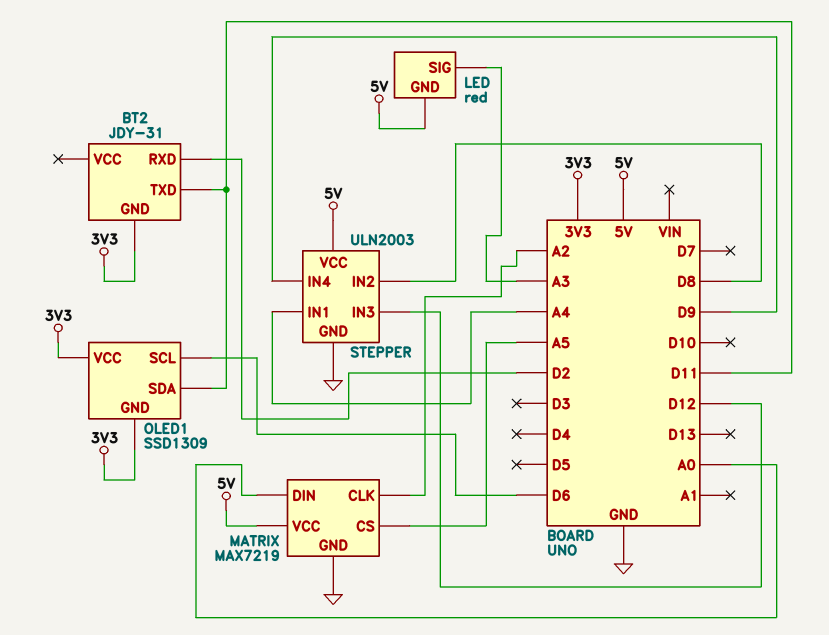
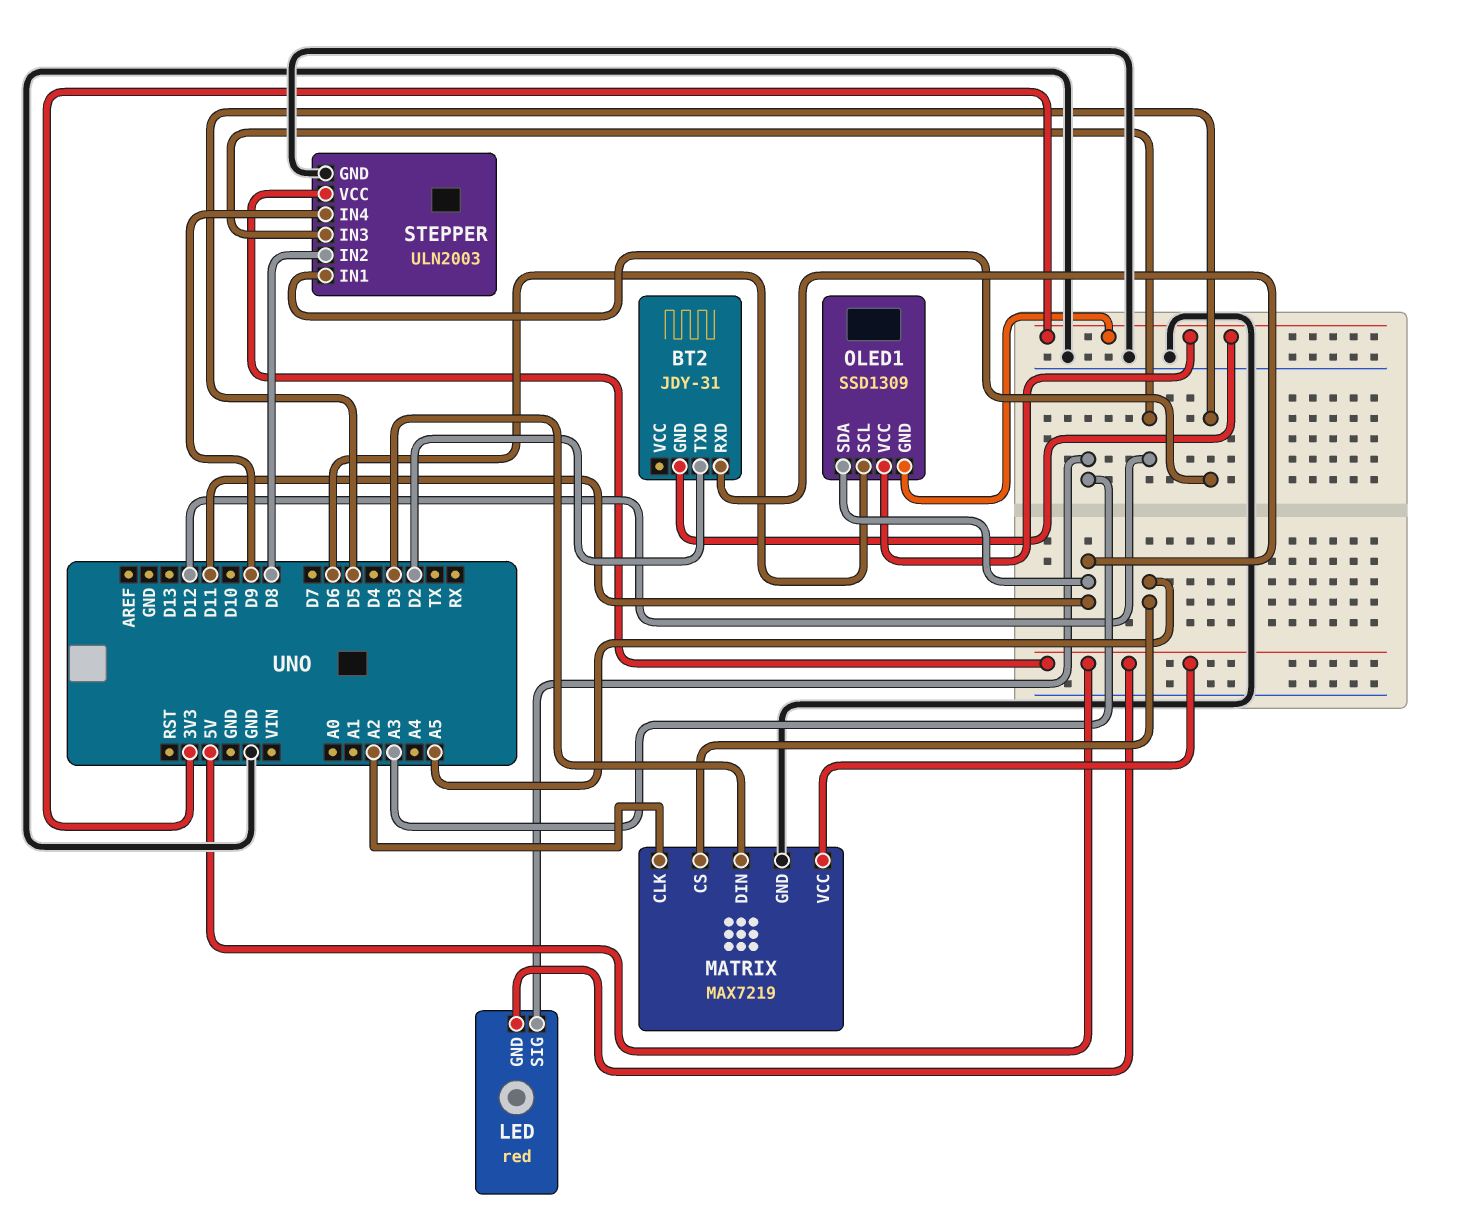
BT2 pin RXD: D2 -> D11
BT2 pin TXD: D11 -> D2
MATRIX pin DIN: A0 -> D3
STEPPER pin IN1: A4 -> D5

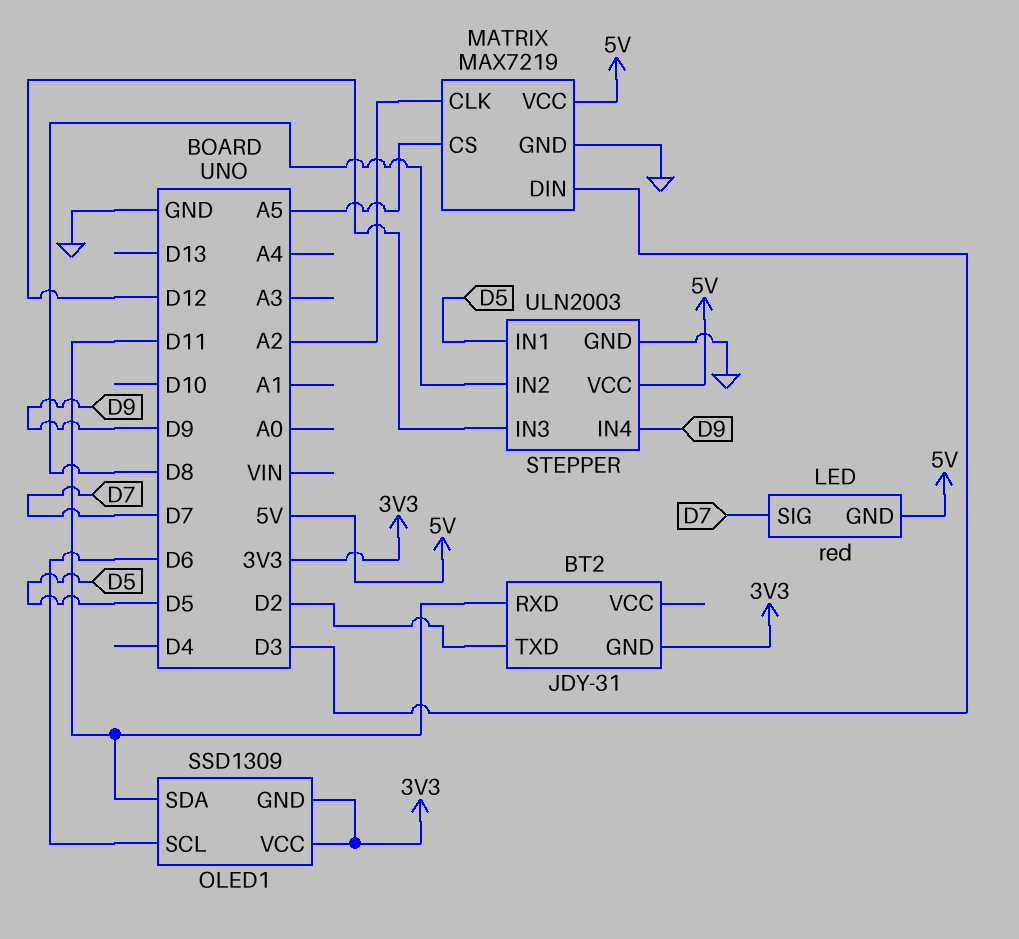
LED pin SIG: A3 -> D7

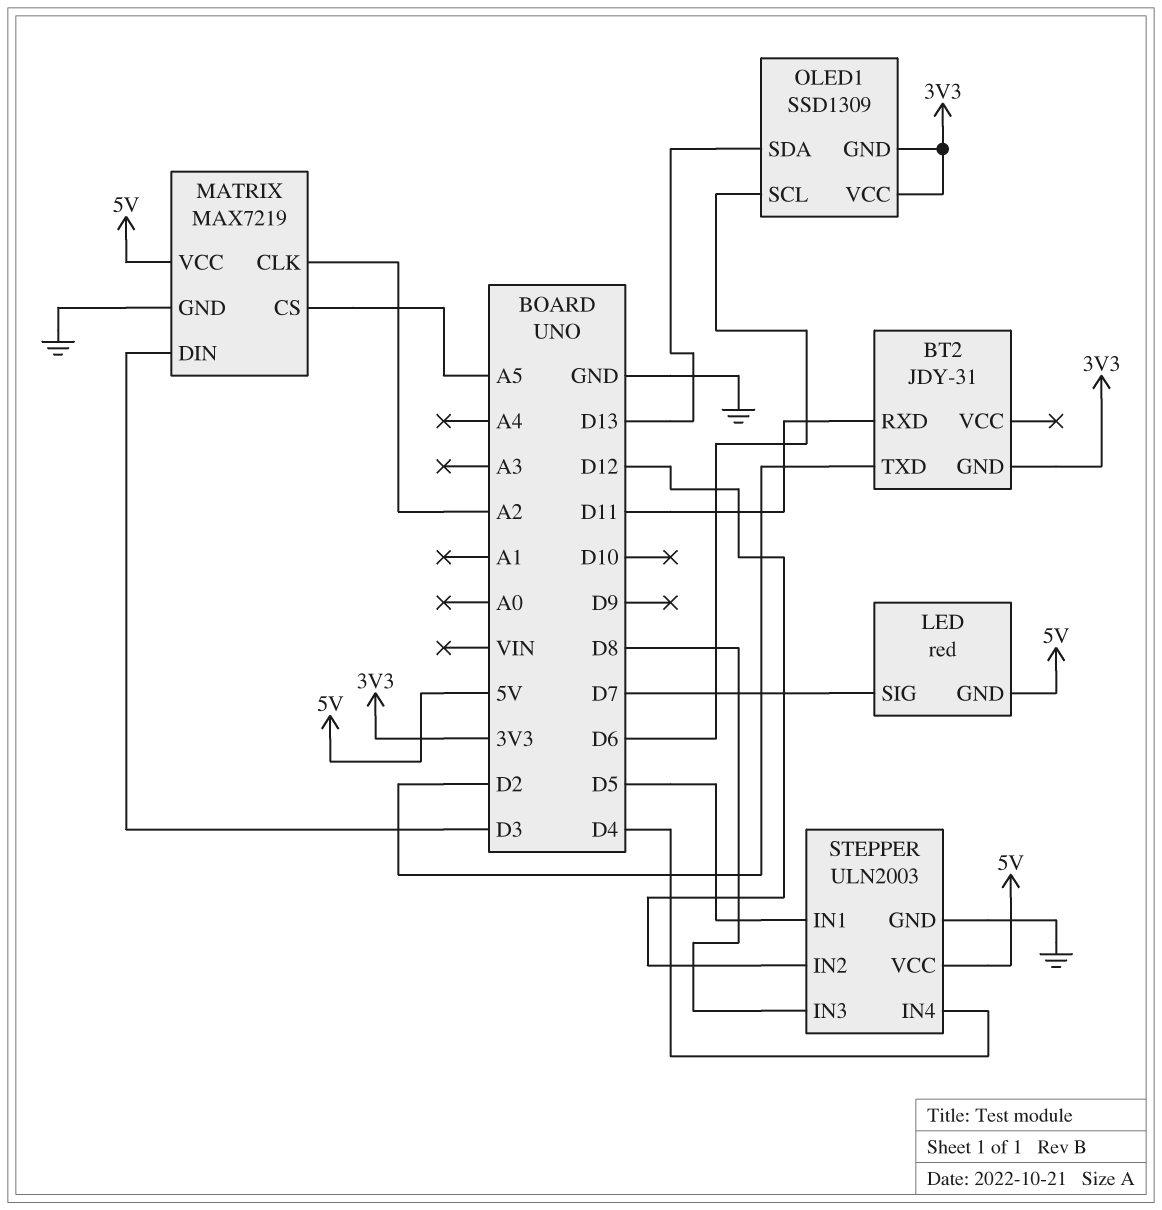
OLED1 pin SDA: D11 -> D13
STEPPER pin IN2: D8 -> D12
STEPPER pin IN3: D12 -> D8
STEPPER pin IN4: D9 -> D4

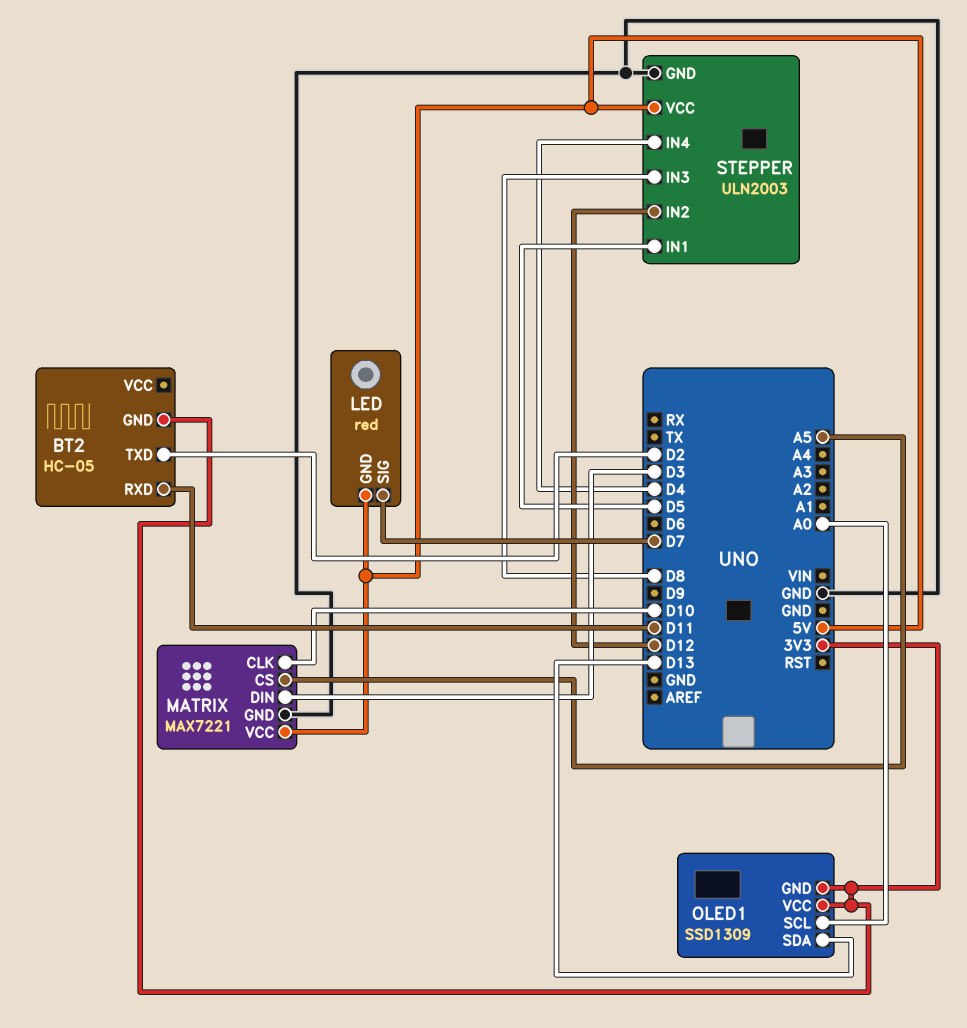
BT2: JDY-31 -> HC-05
MATRIX: MAX7219 -> MAX7221
MATRIX pin CLK: A2 -> D10
OLED1 pin SCL: D6 -> A0

